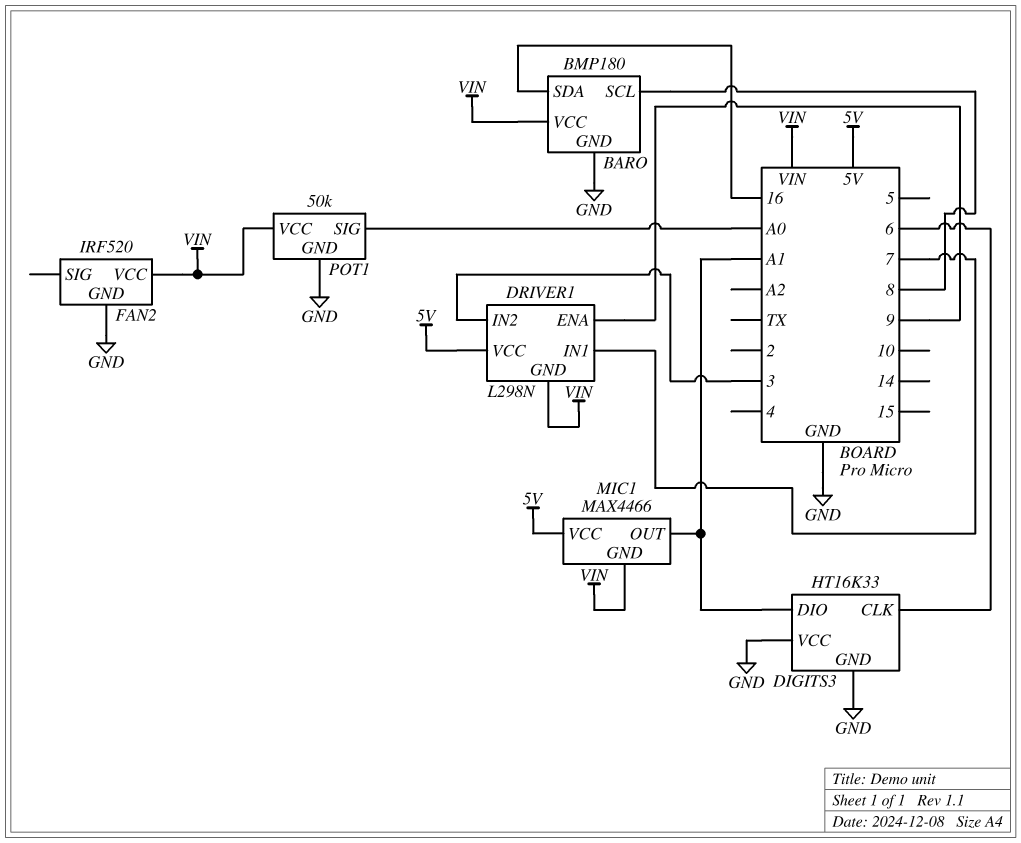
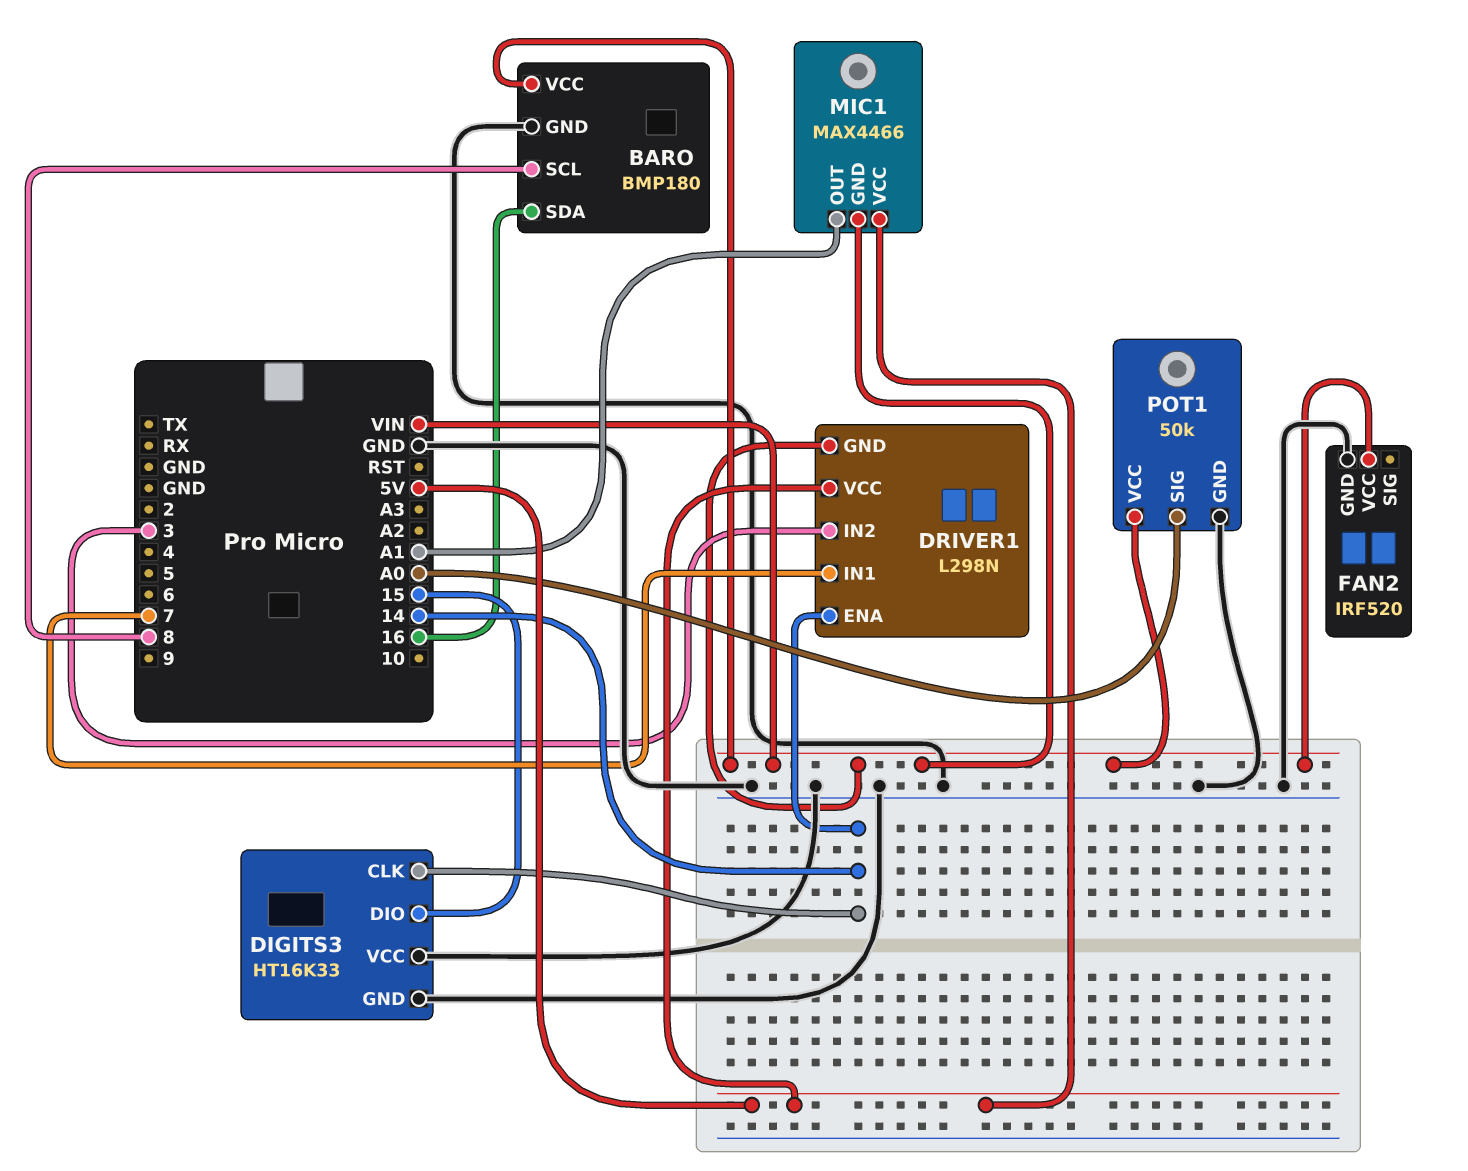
DIGITS3 pin CLK: 6 -> 14
DIGITS3 pin DIO: A1 -> 15
DRIVER1 pin ENA: 9 -> 14

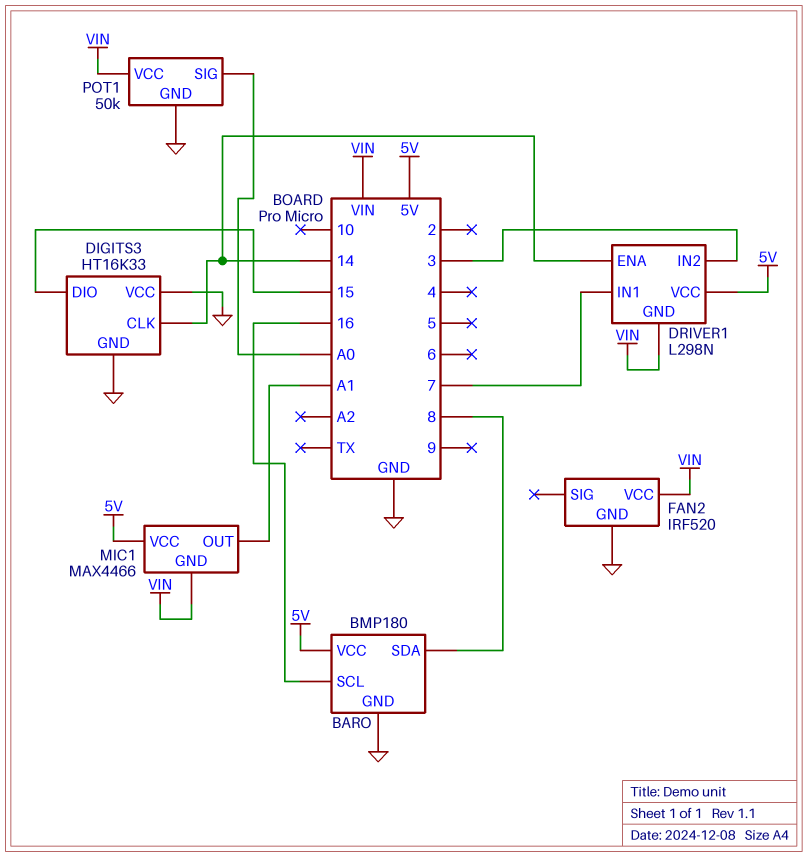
BARO pin SCL: 8 -> 16
BARO pin SDA: 16 -> 8
BARO pin VCC: VIN -> 5V

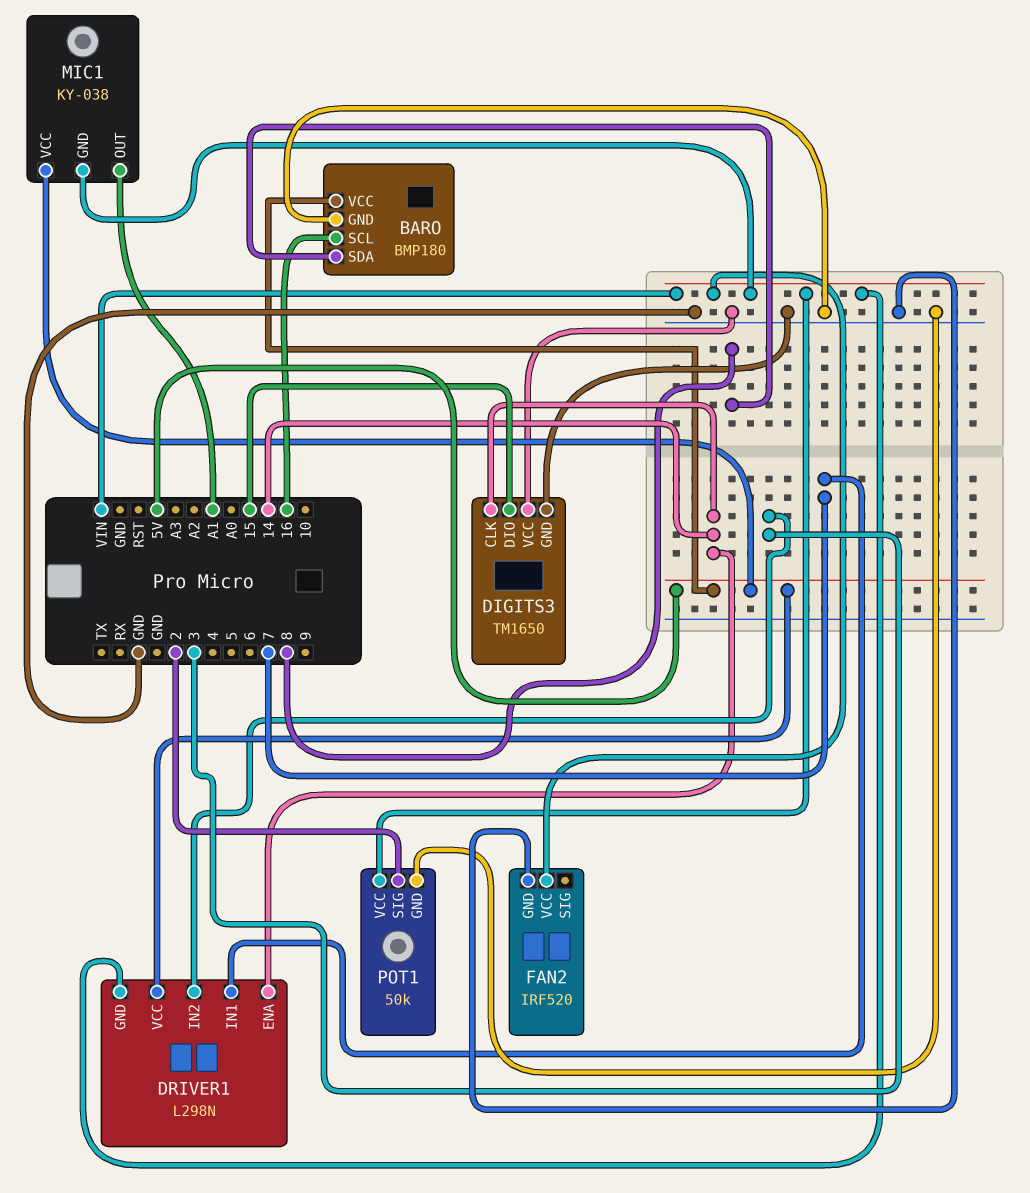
DIGITS3: HT16K33 -> TM1650
MIC1: MAX4466 -> KY-038
POT1 pin SIG: A0 -> 2

